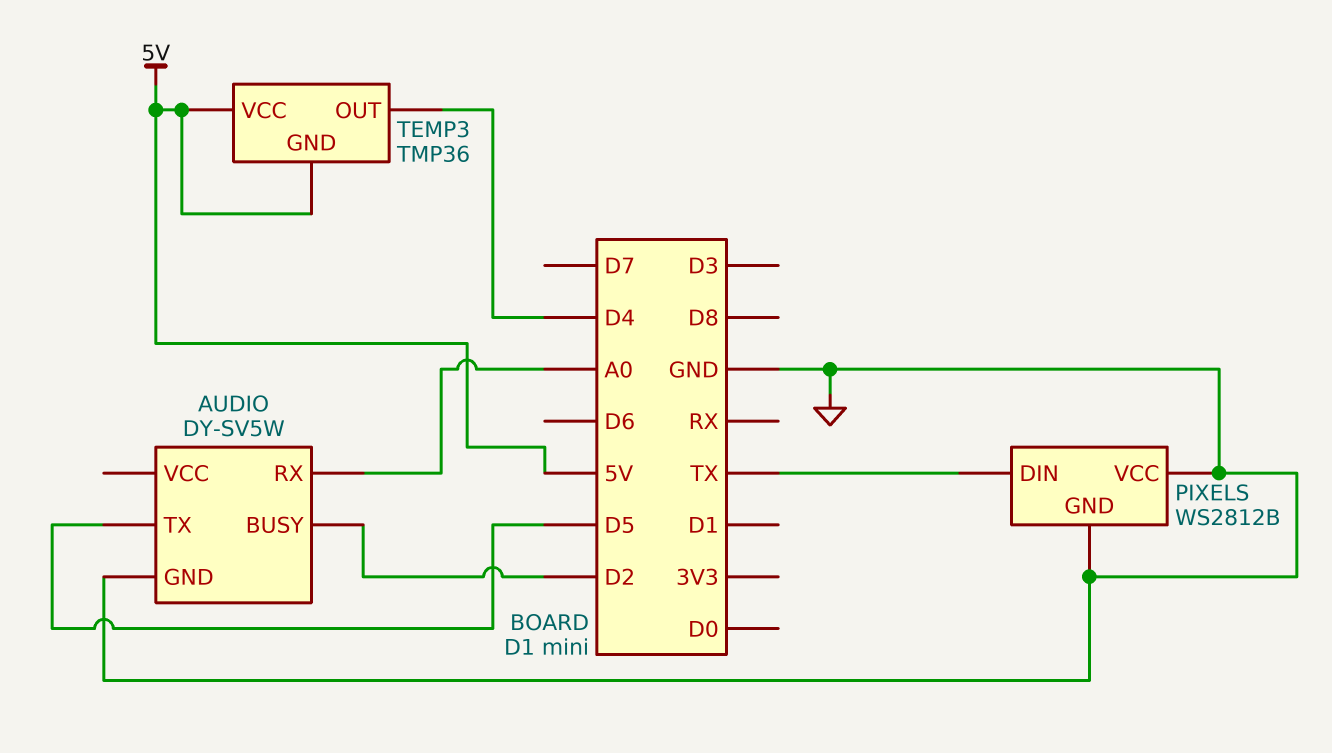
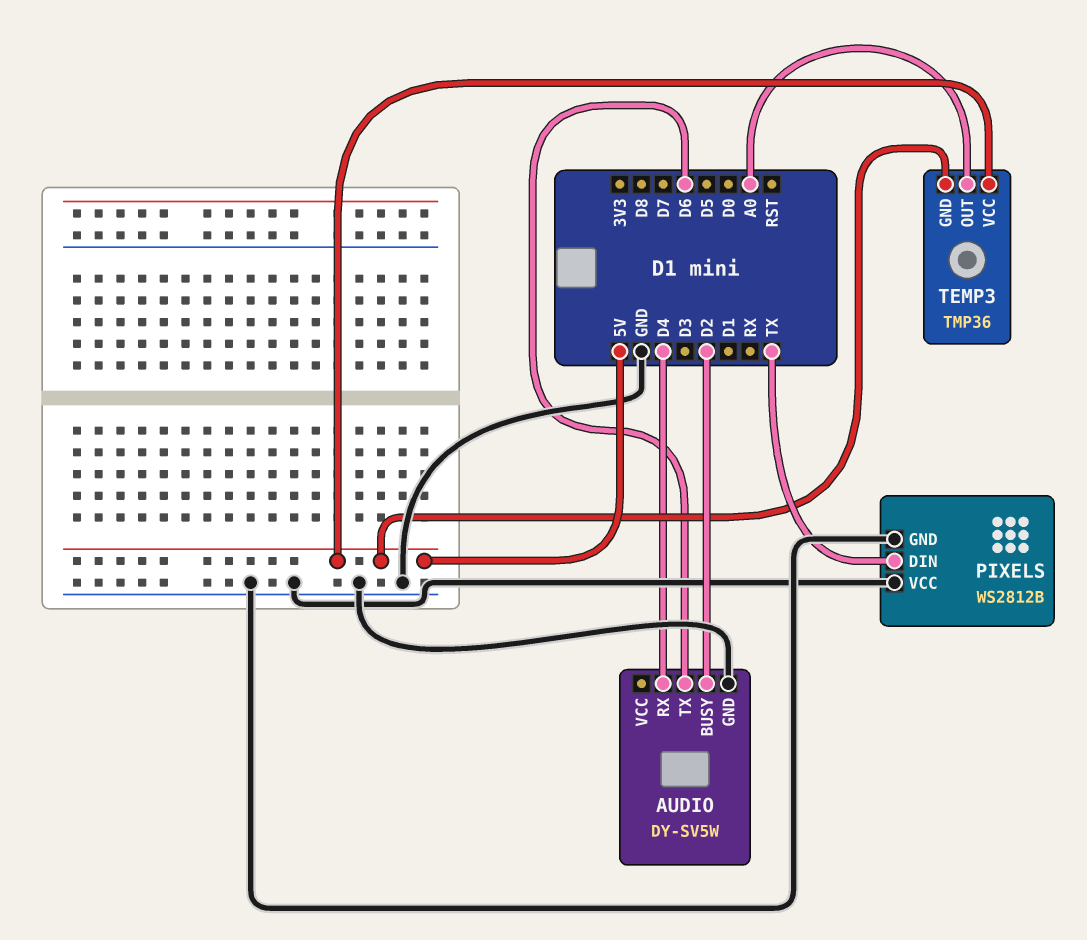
AUDIO pin RX: A0 -> D4
AUDIO pin TX: D5 -> D6
TEMP3 pin OUT: D4 -> A0

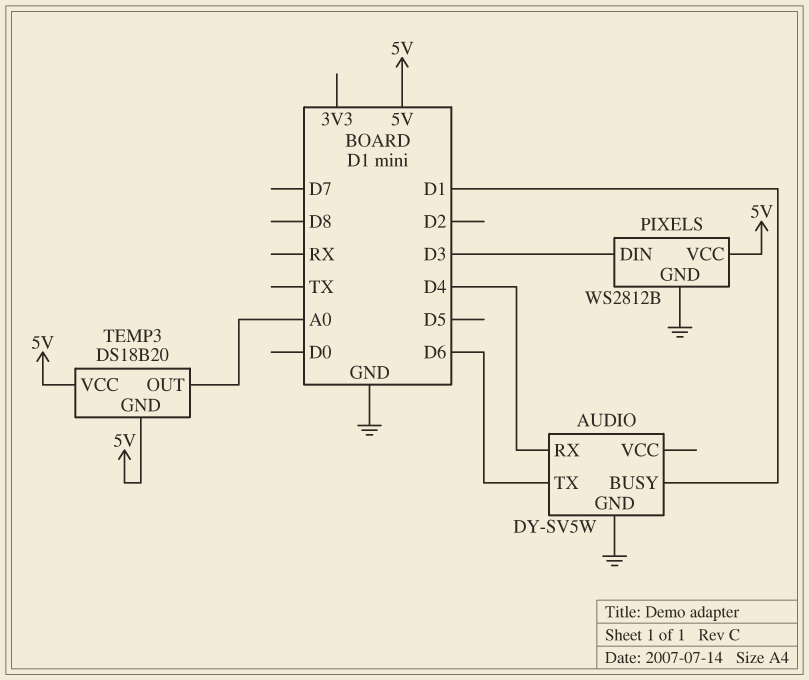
AUDIO pin BUSY: D2 -> D1
PIXELS pin DIN: TX -> D3
PIXELS pin VCC: GND -> 5V
TEMP3: TMP36 -> DS18B20

